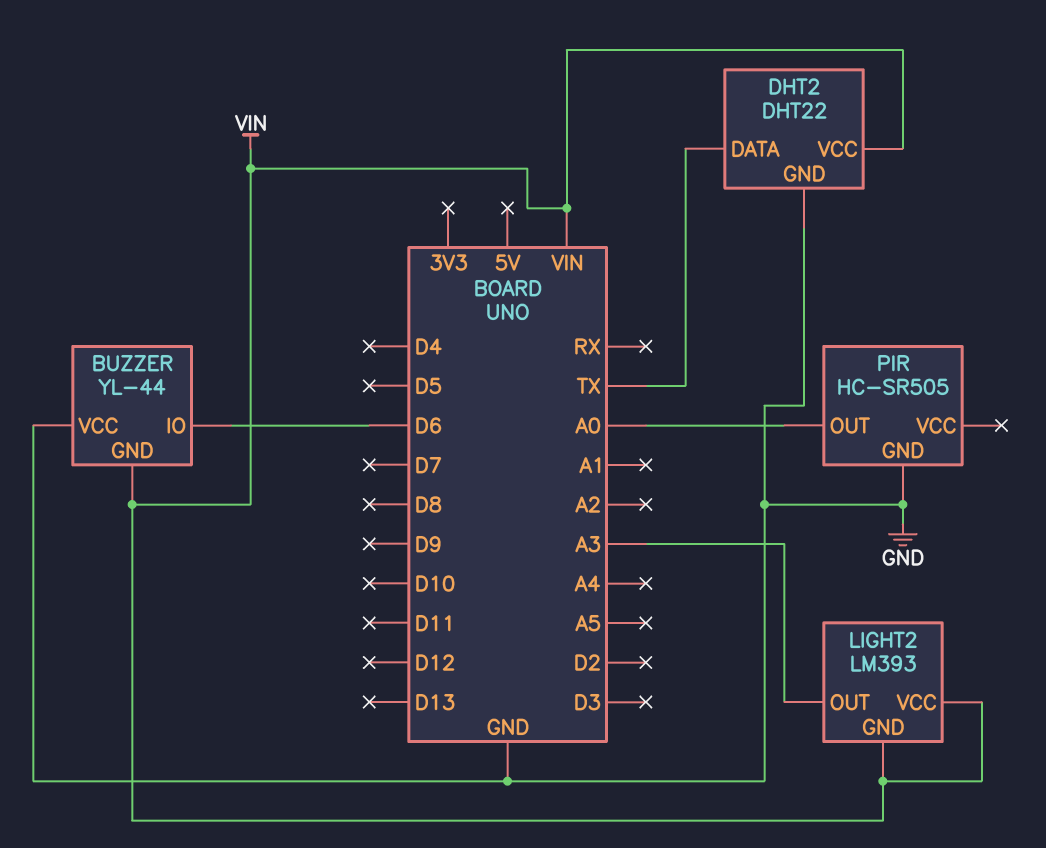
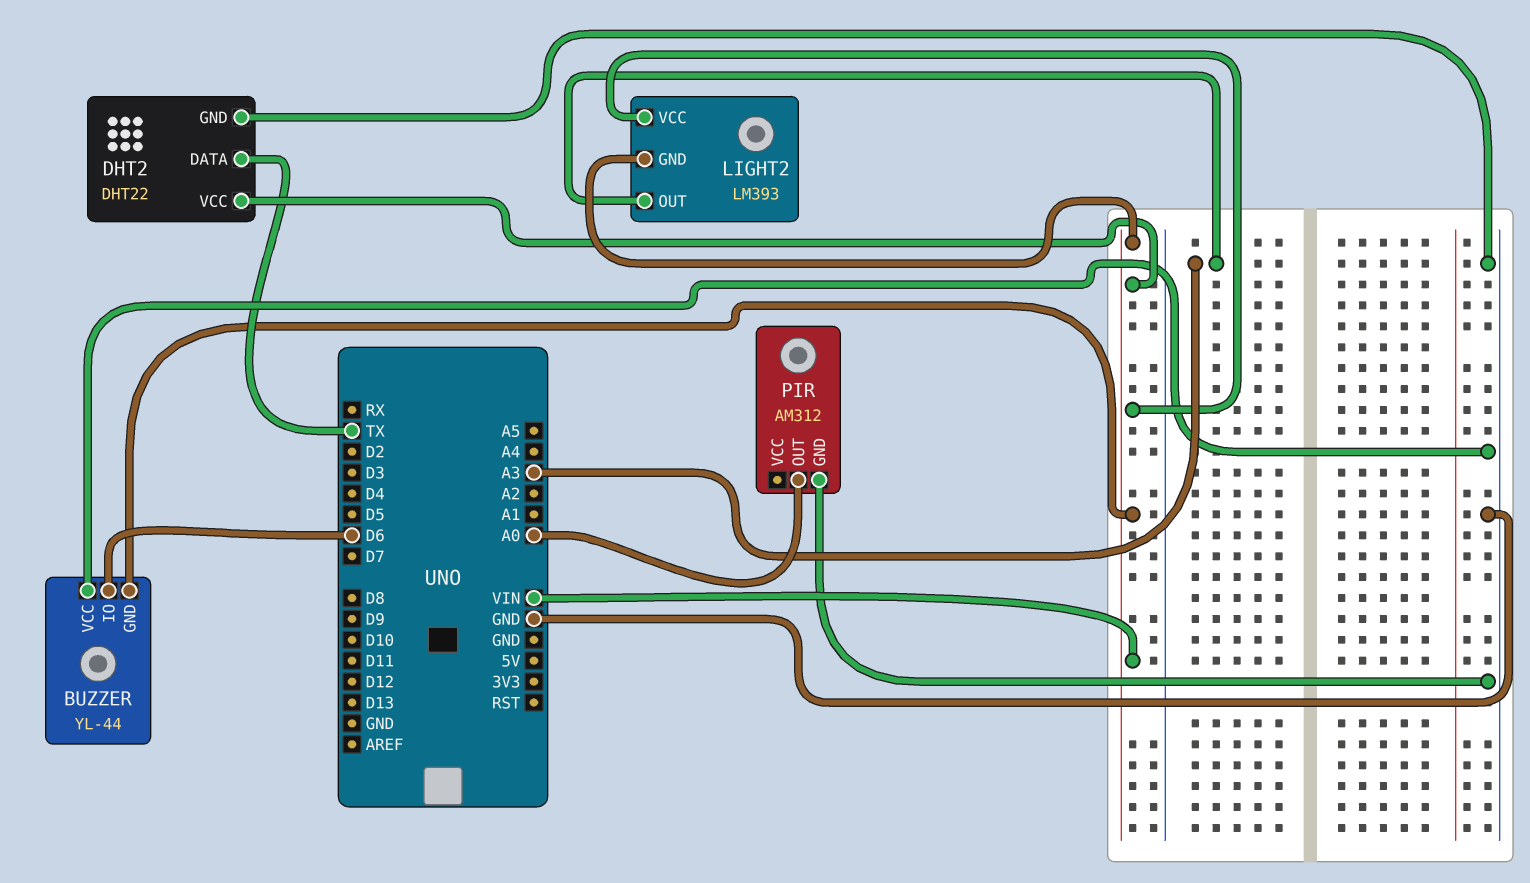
PIR: HC-SR505 -> AM312

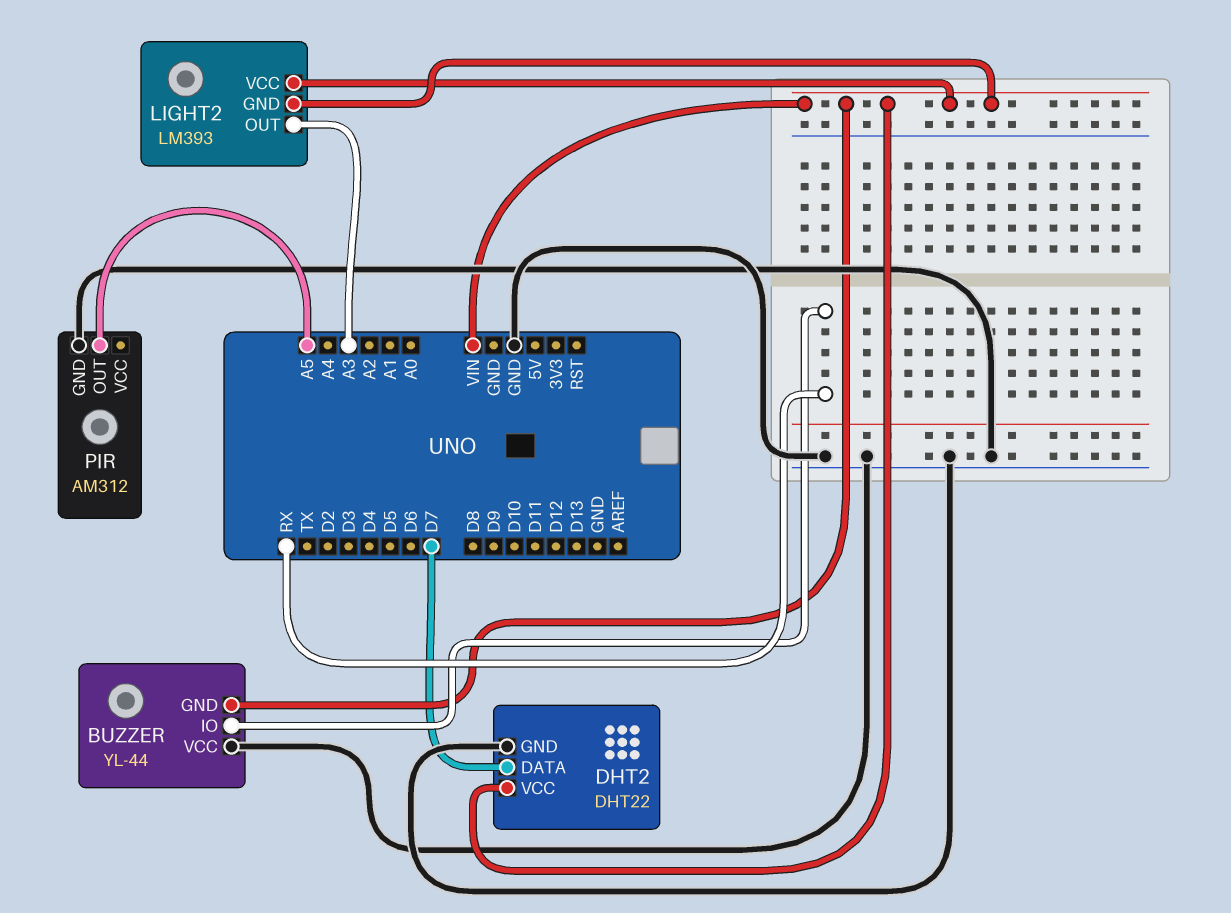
BUZZER pin IO: D6 -> RX
DHT2 pin DATA: TX -> D7
PIR pin OUT: A0 -> A5

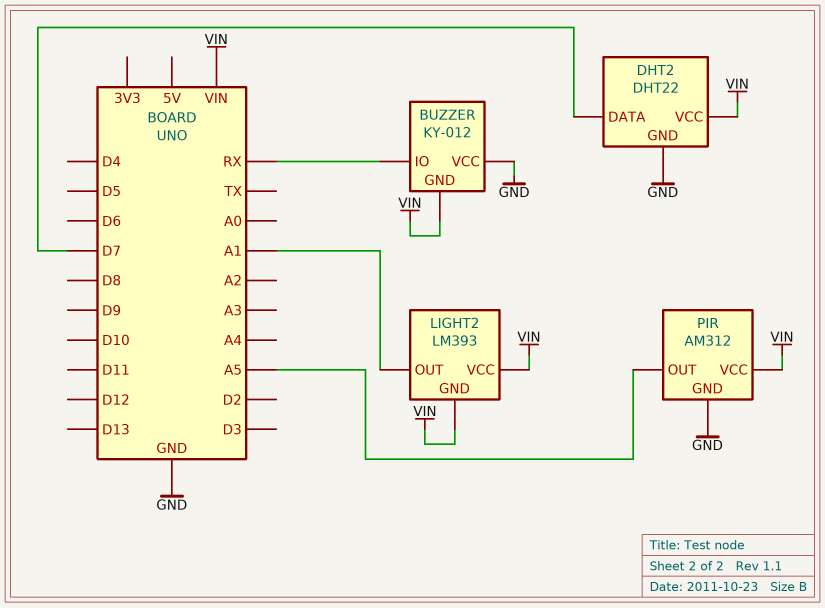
BUZZER: YL-44 -> KY-012
LIGHT2 pin OUT: A3 -> A1
PIR pin VCC: none -> VIN

